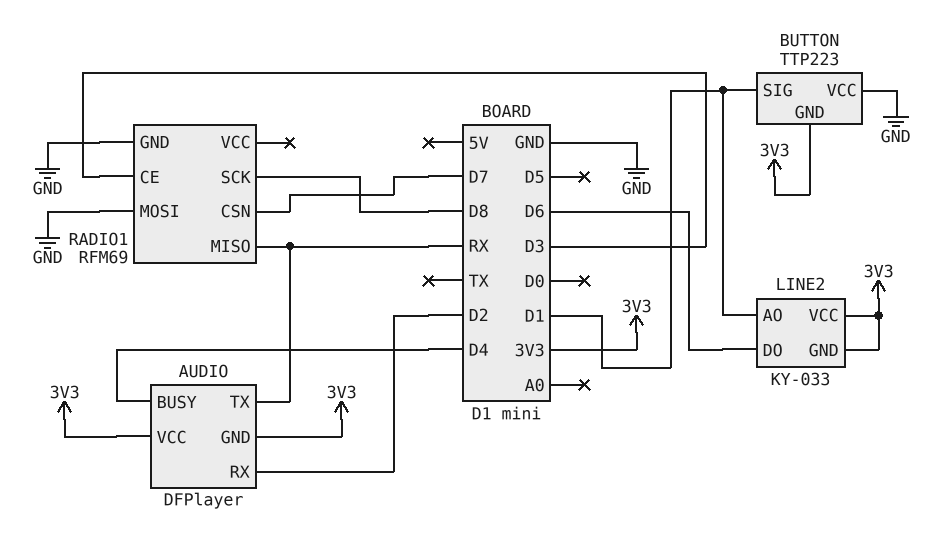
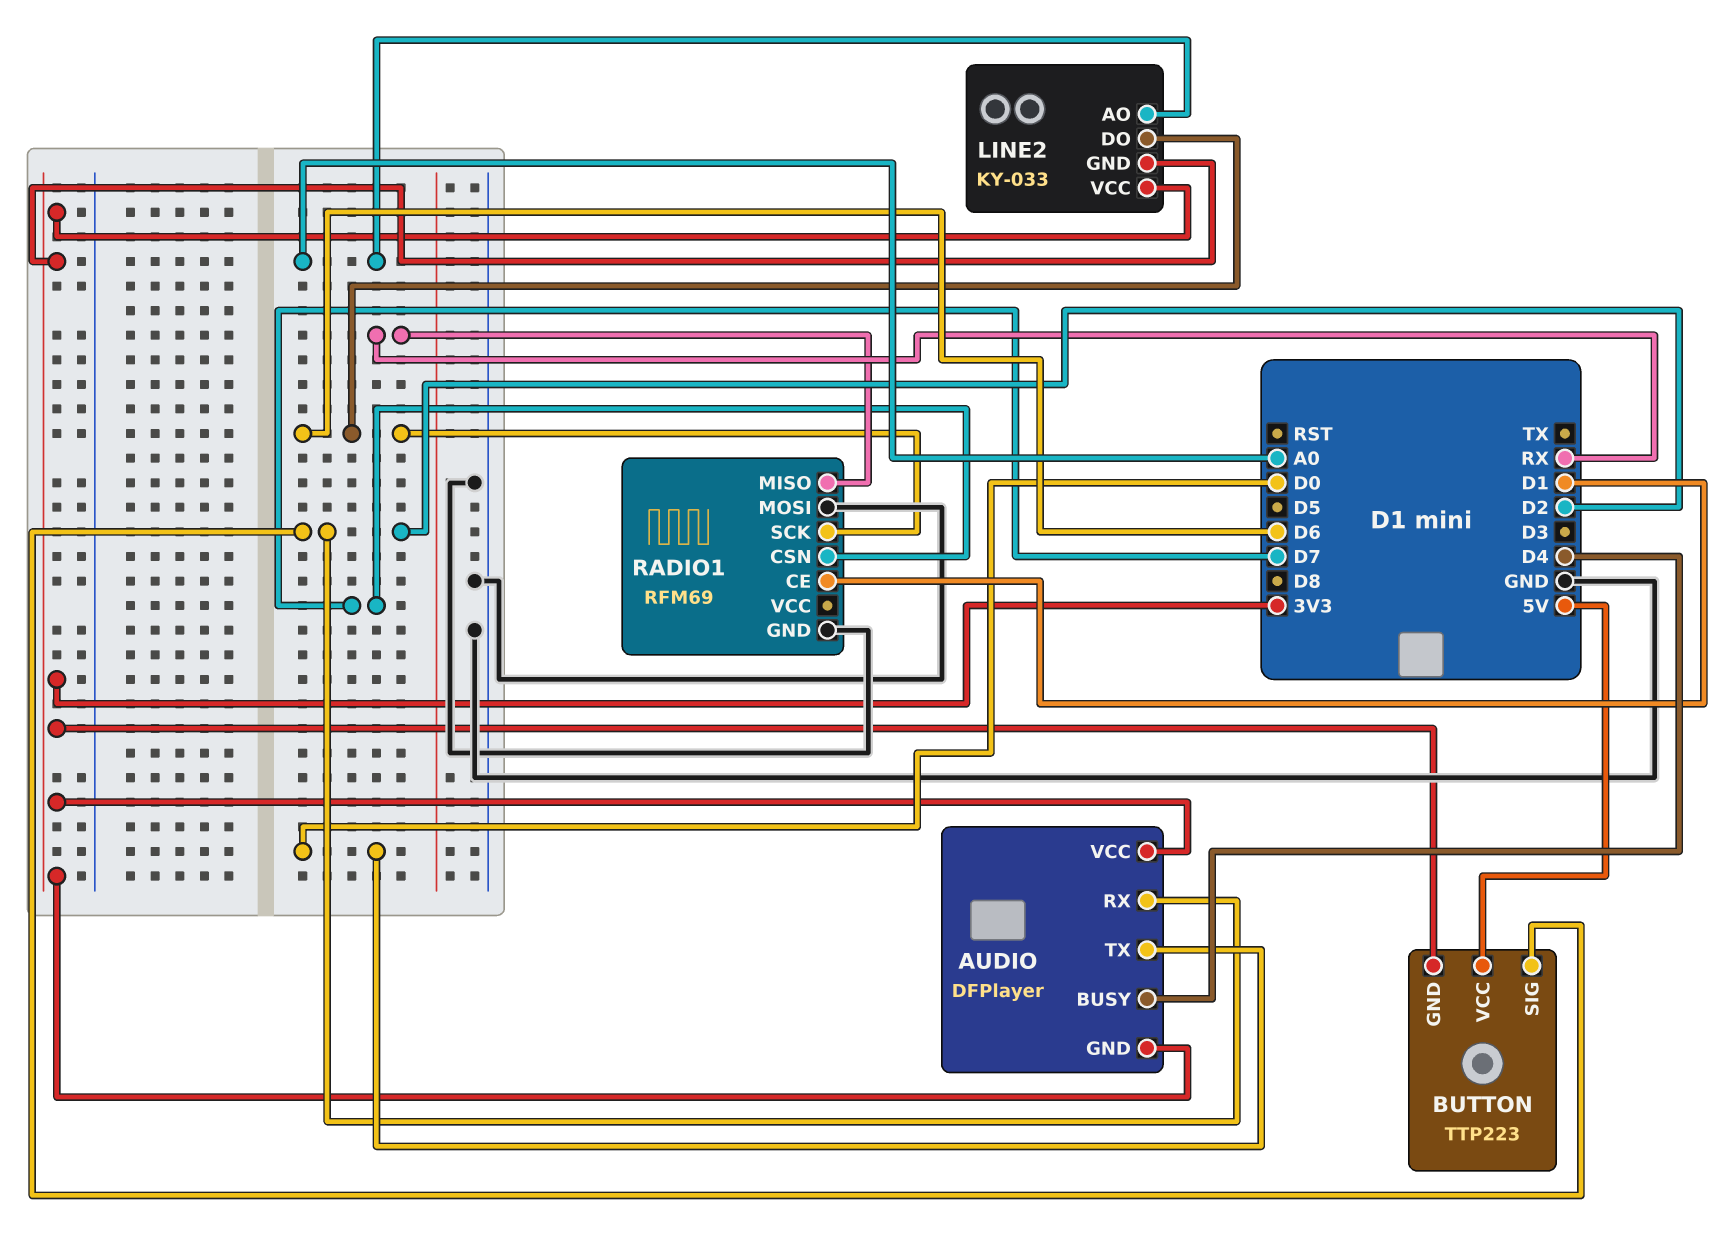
AUDIO pin TX: RX -> D0
BUTTON pin SIG: D1 -> D2
BUTTON pin VCC: GND -> 5V
LINE2 pin AO: D1 -> A0
RADIO1 pin CE: D3 -> D1
RADIO1 pin SCK: D8 -> D6

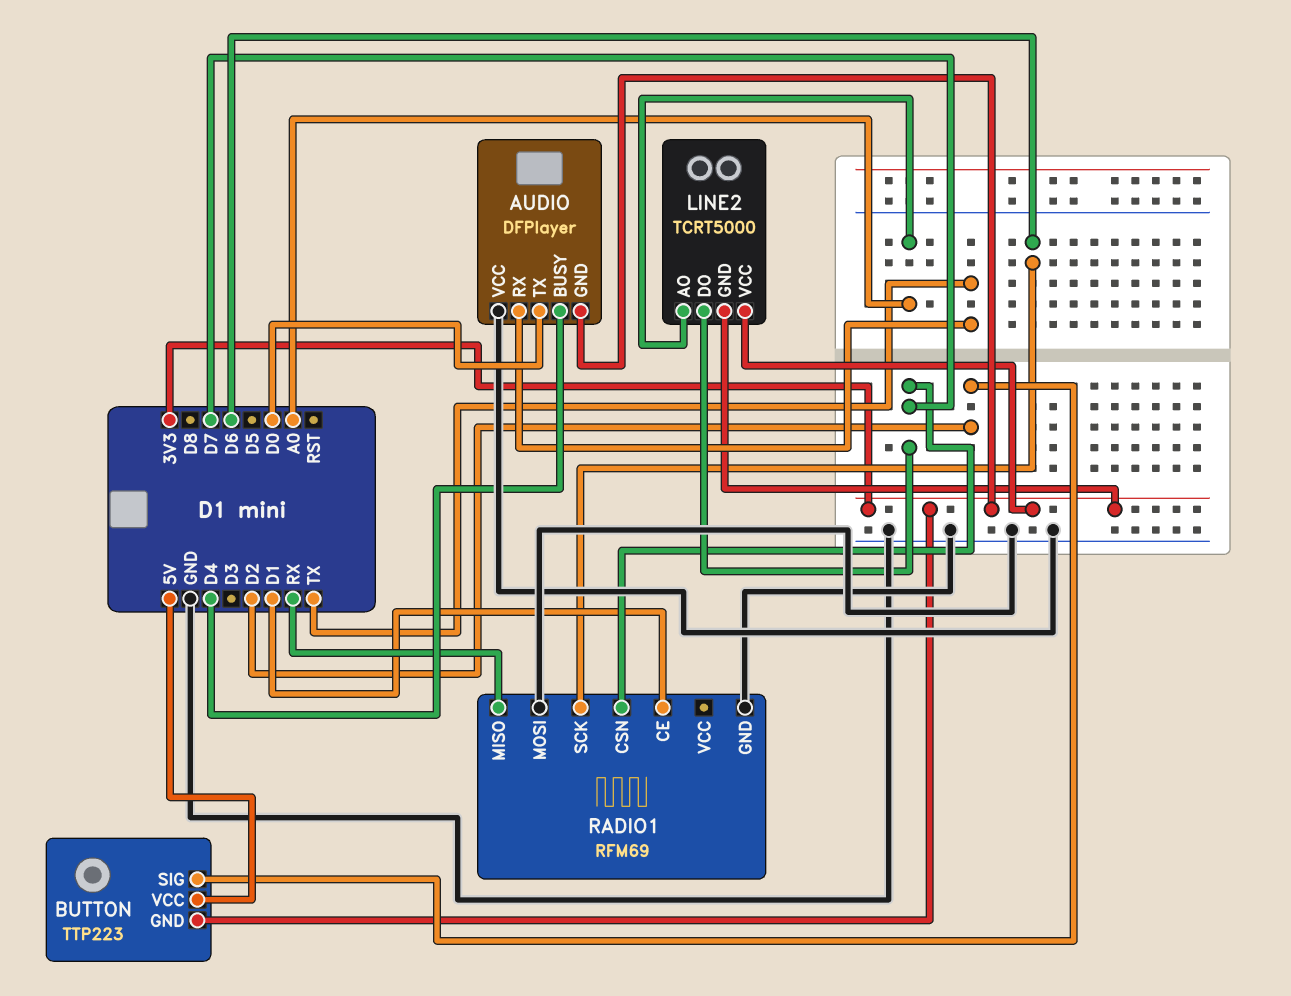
AUDIO pin RX: D2 -> TX
AUDIO pin VCC: 3V3 -> GND
LINE2: KY-033 -> TCRT5000
LINE2 pin DO: D6 -> D7

